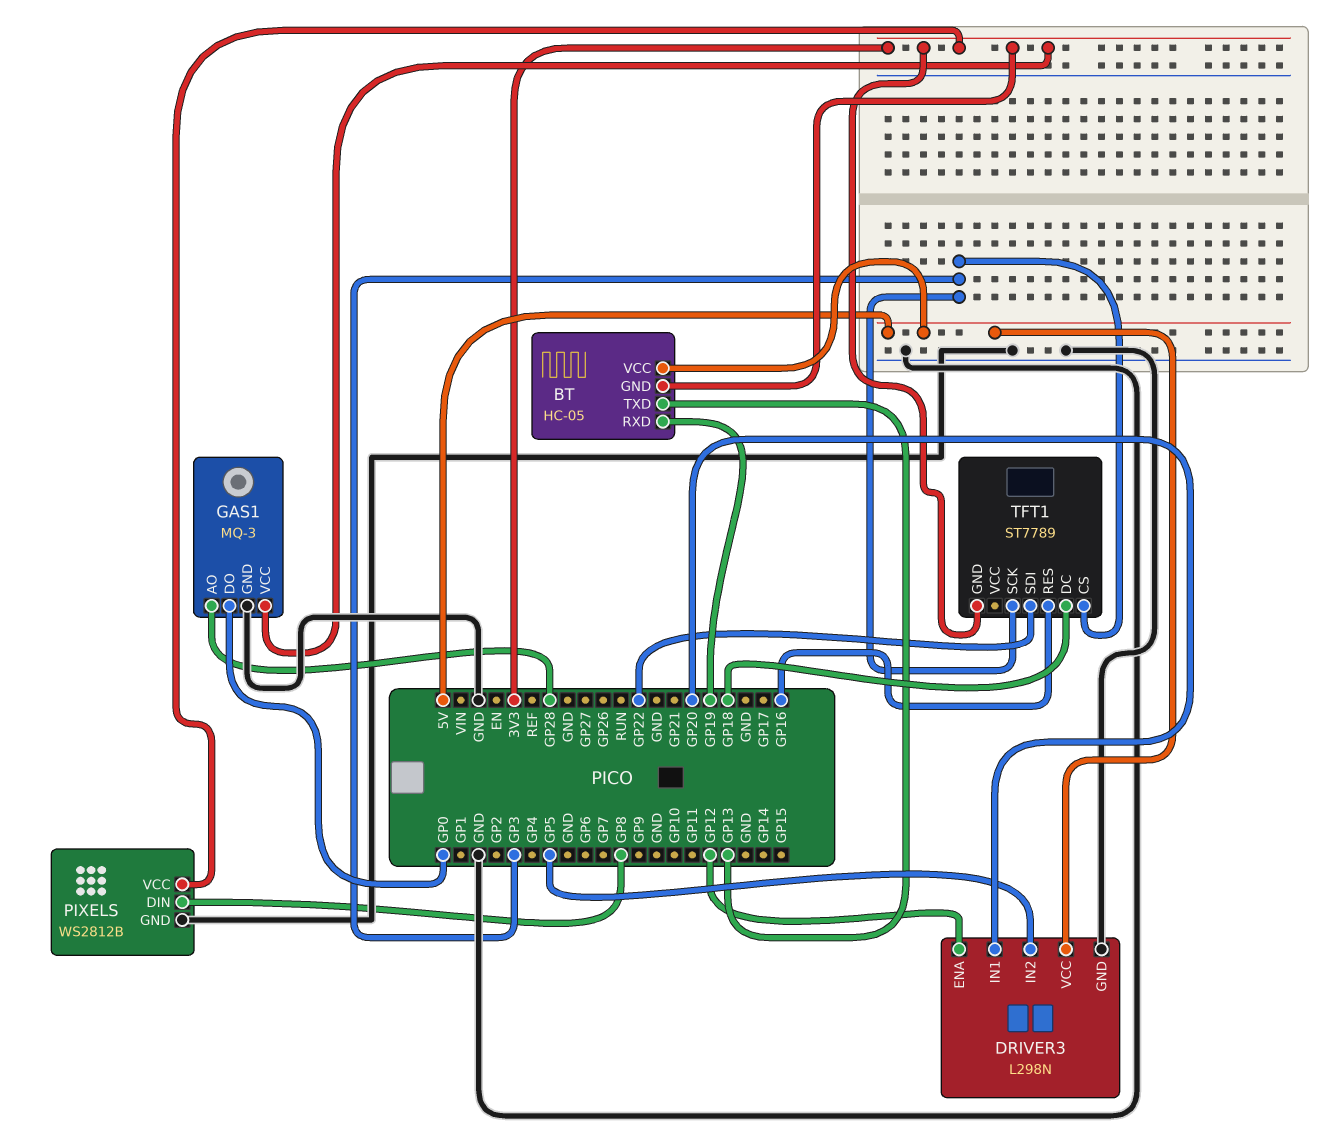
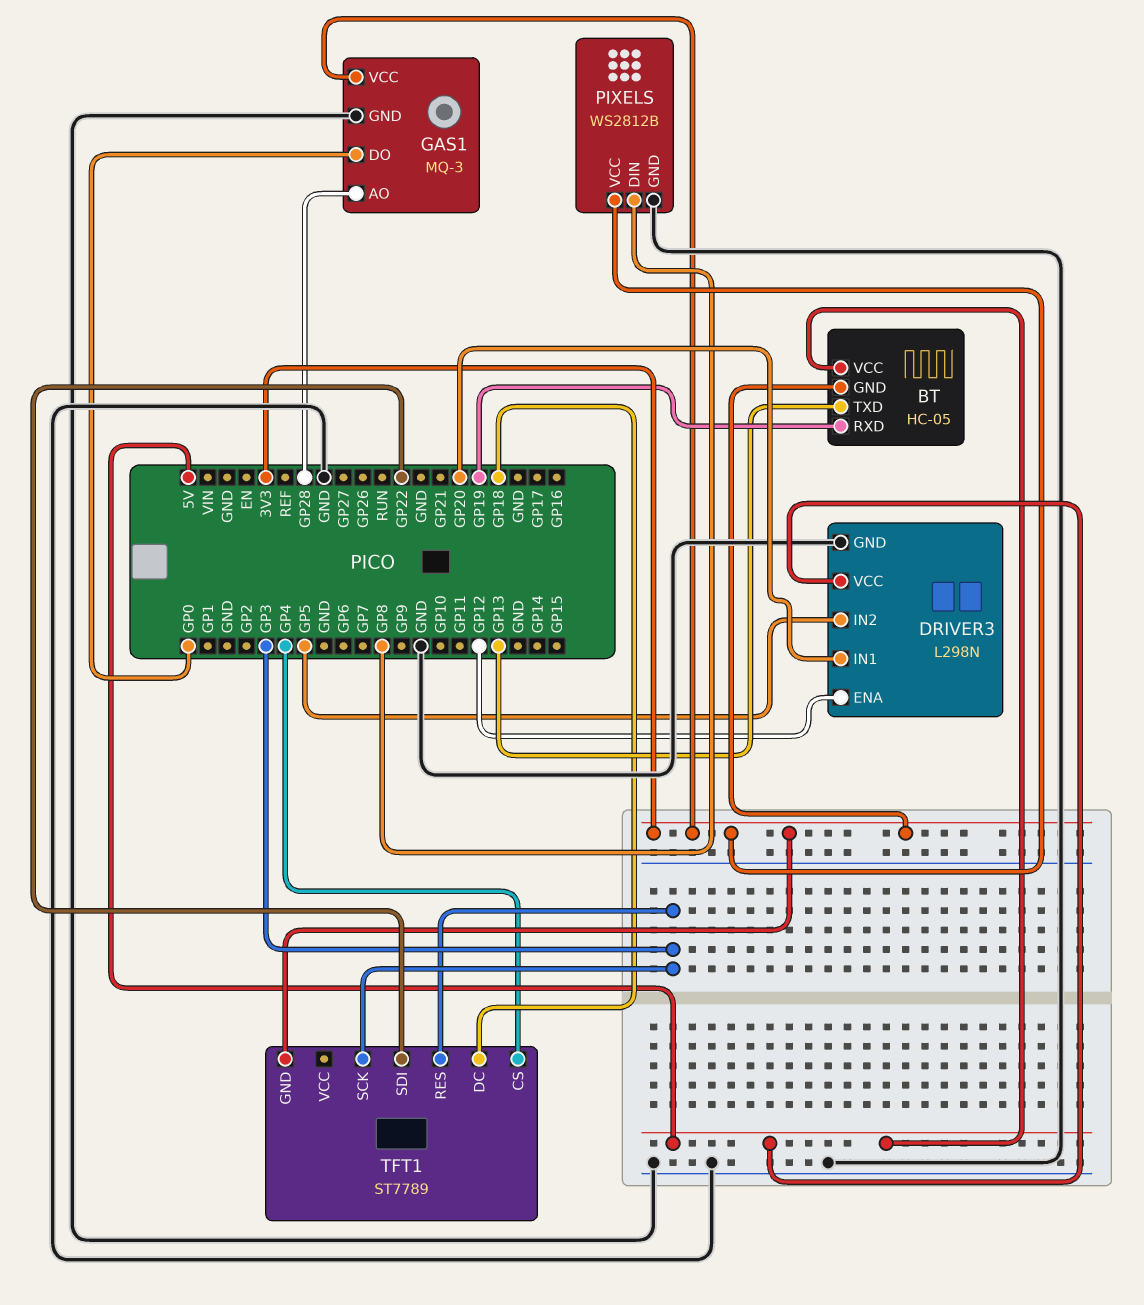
TFT1 pin CS: GP3 -> GP4
TFT1 pin RES: GP16 -> GP3

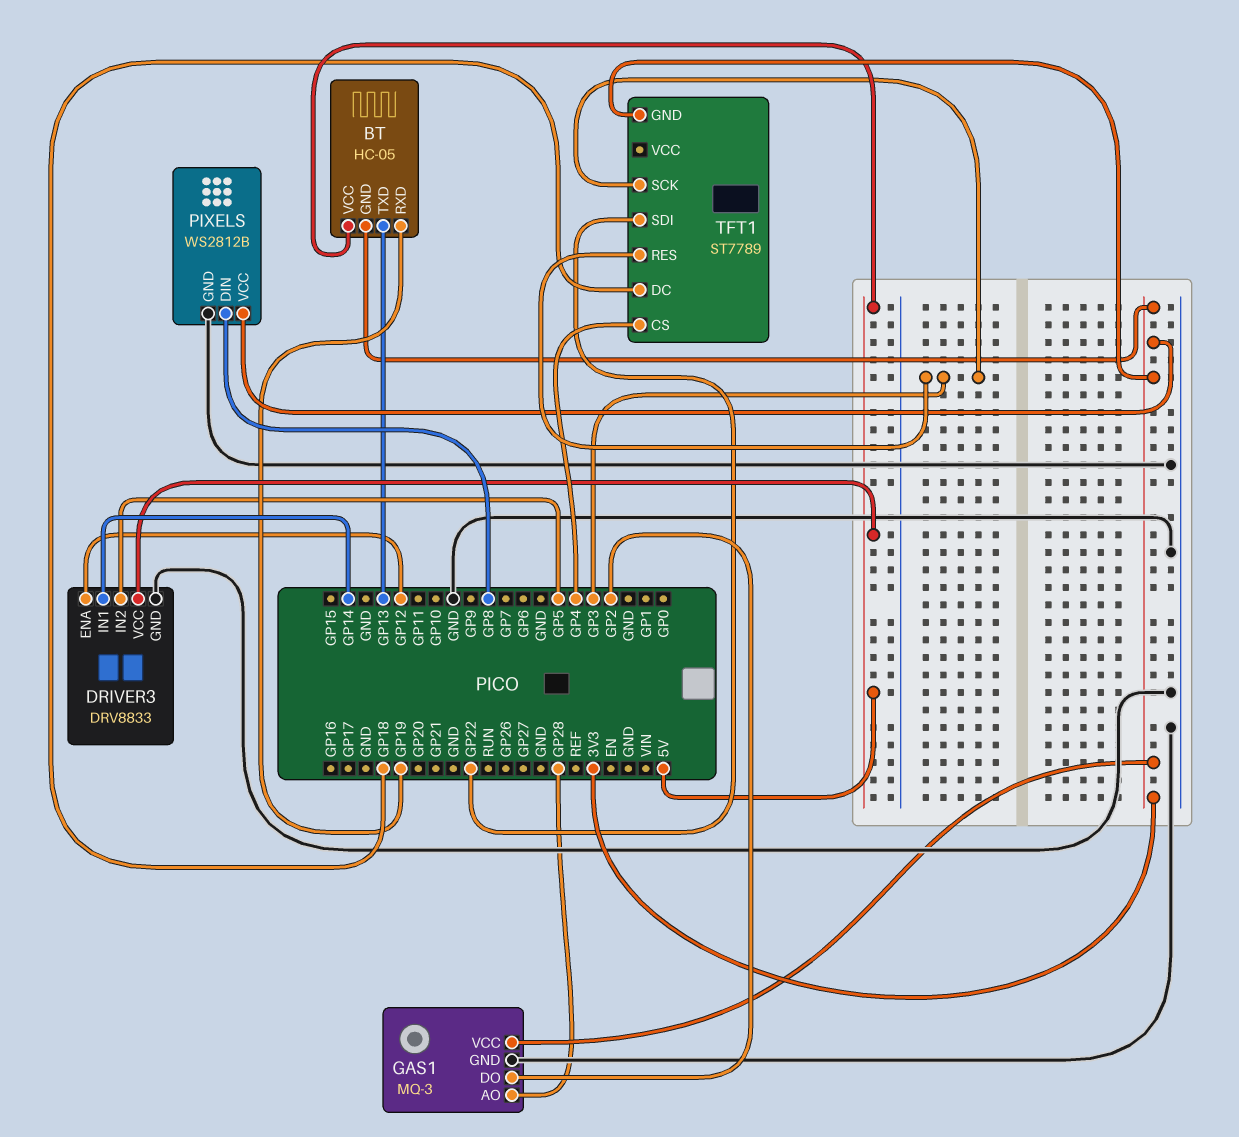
DRIVER3: L298N -> DRV8833
DRIVER3 pin IN1: GP20 -> GP14
GAS1 pin DO: GP0 -> GP2

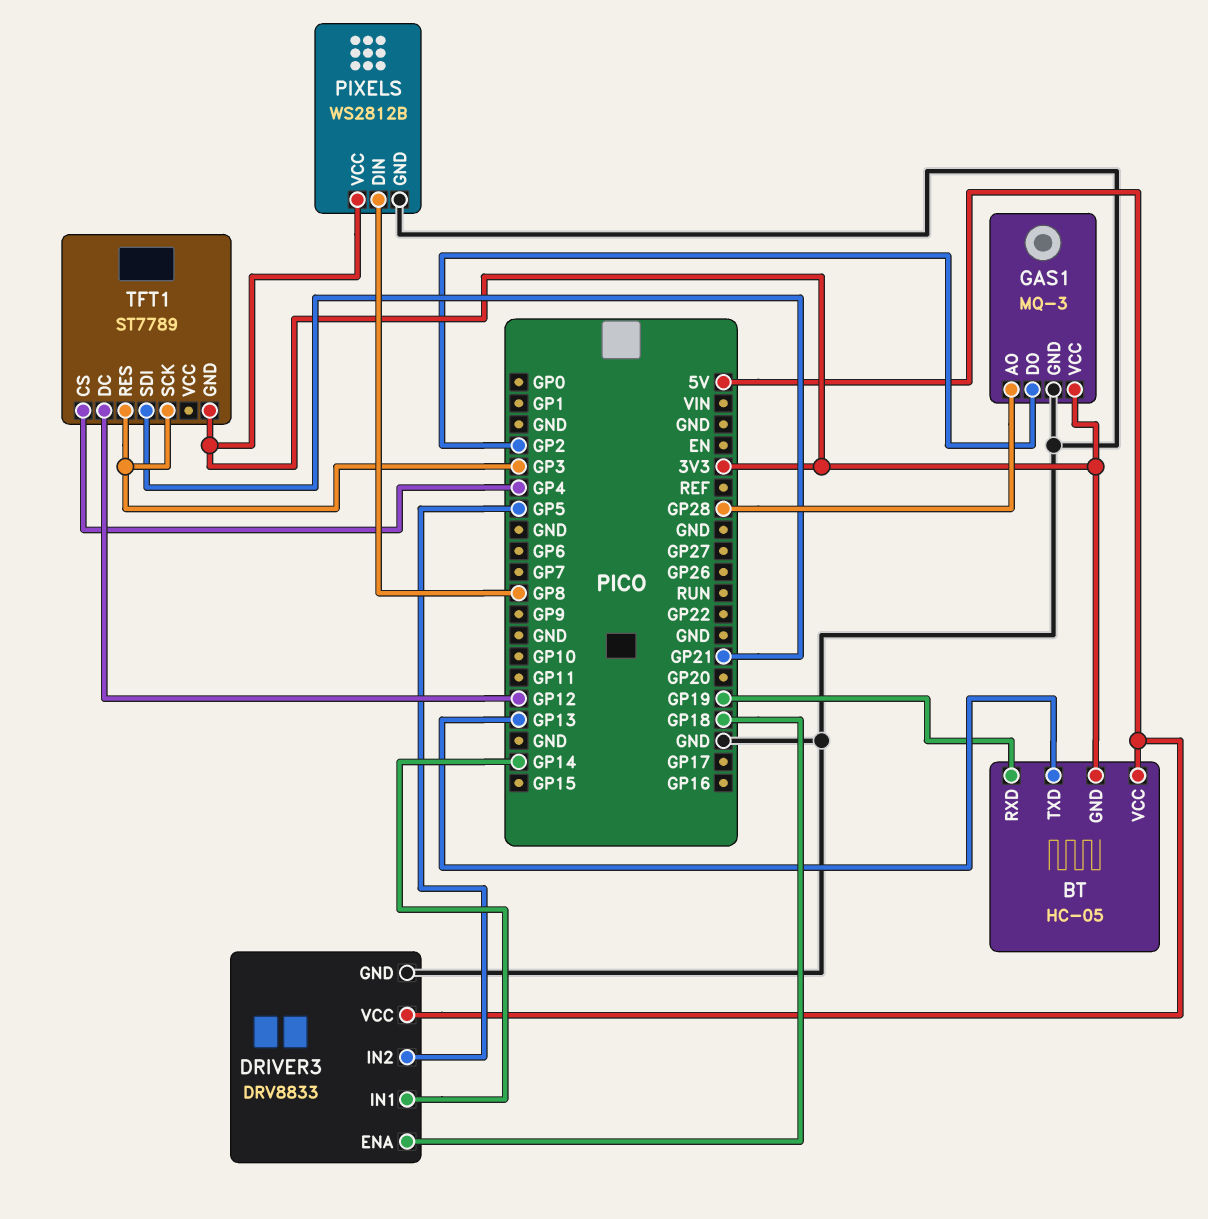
DRIVER3 pin ENA: GP12 -> GP18
TFT1 pin DC: GP18 -> GP12
TFT1 pin SDI: GP22 -> GP21

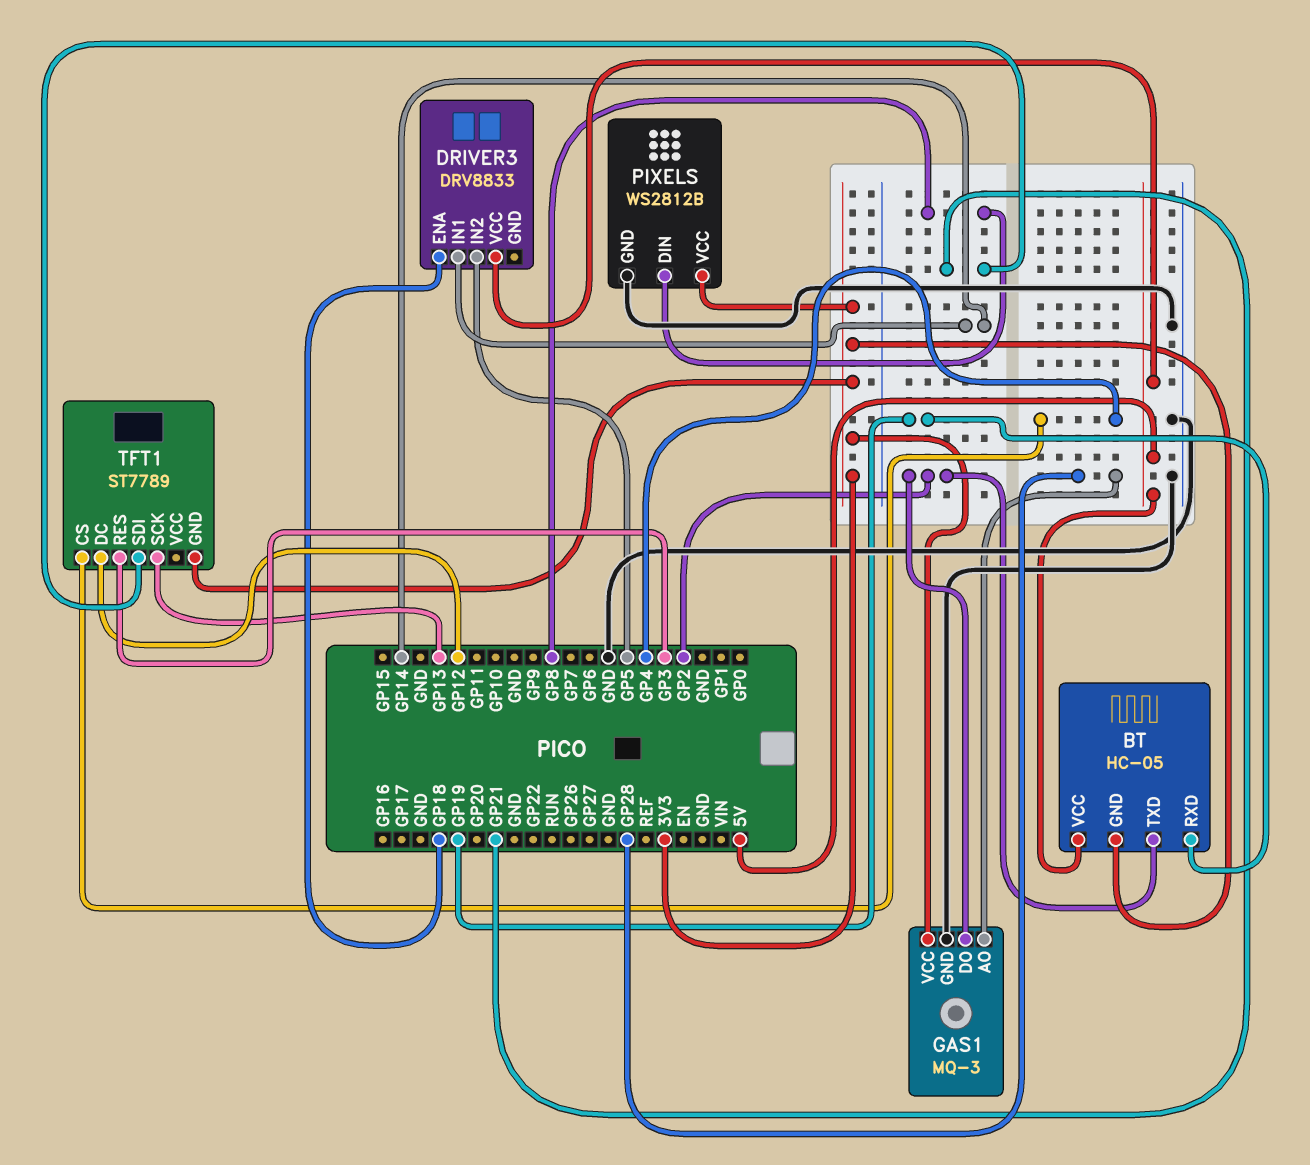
BT pin TXD: GP13 -> GP2
DRIVER3 pin GND: GND -> none
TFT1 pin SCK: GP3 -> GP13

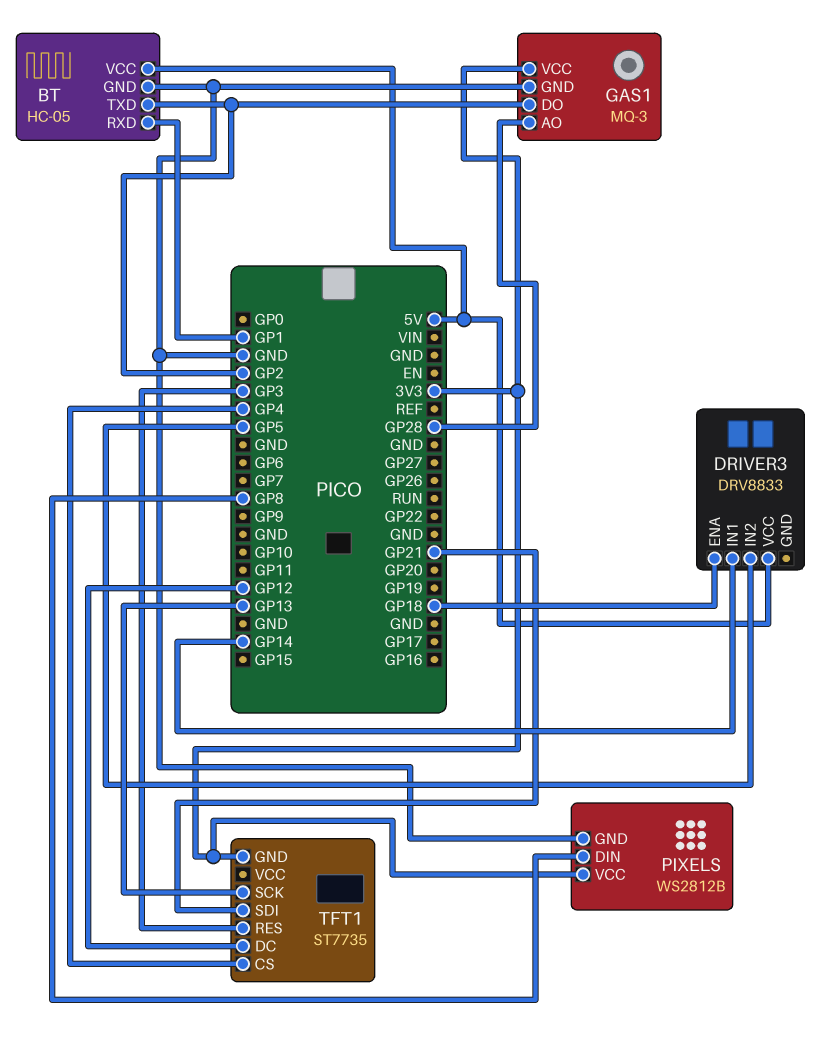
BT pin GND: 3V3 -> GND
BT pin RXD: GP19 -> GP1
TFT1: ST7789 -> ST7735

